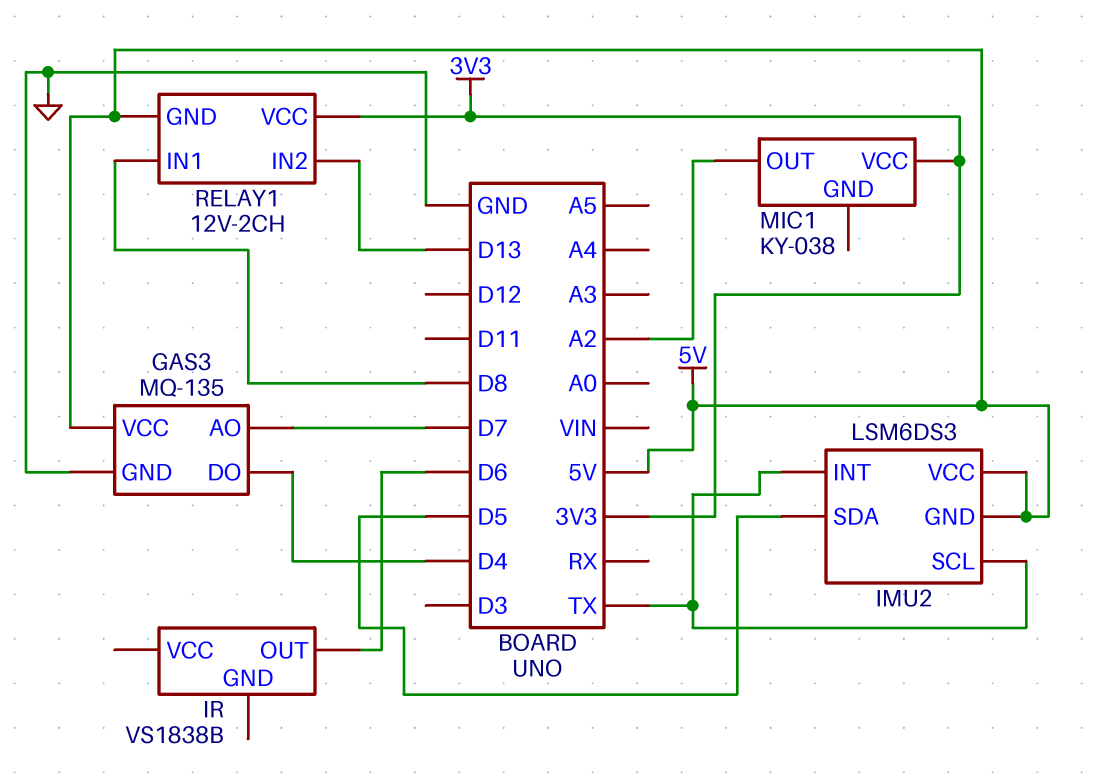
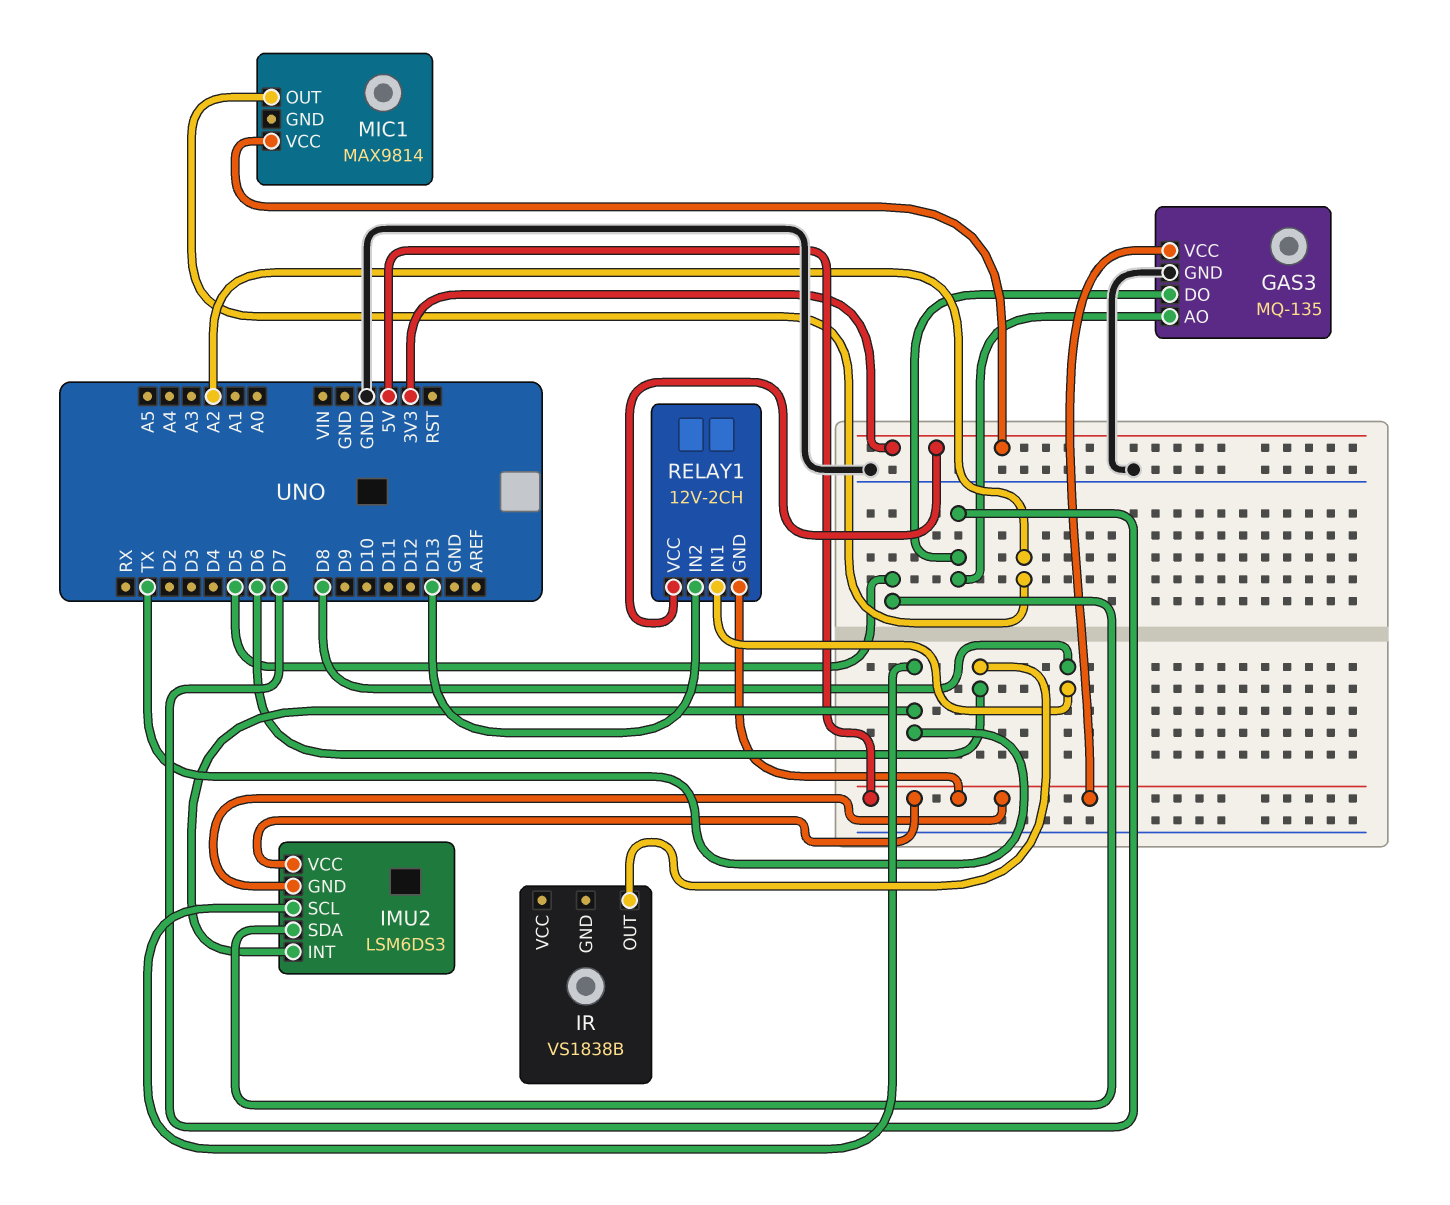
GAS3 pin DO: D4 -> D7
MIC1: KY-038 -> MAX9814

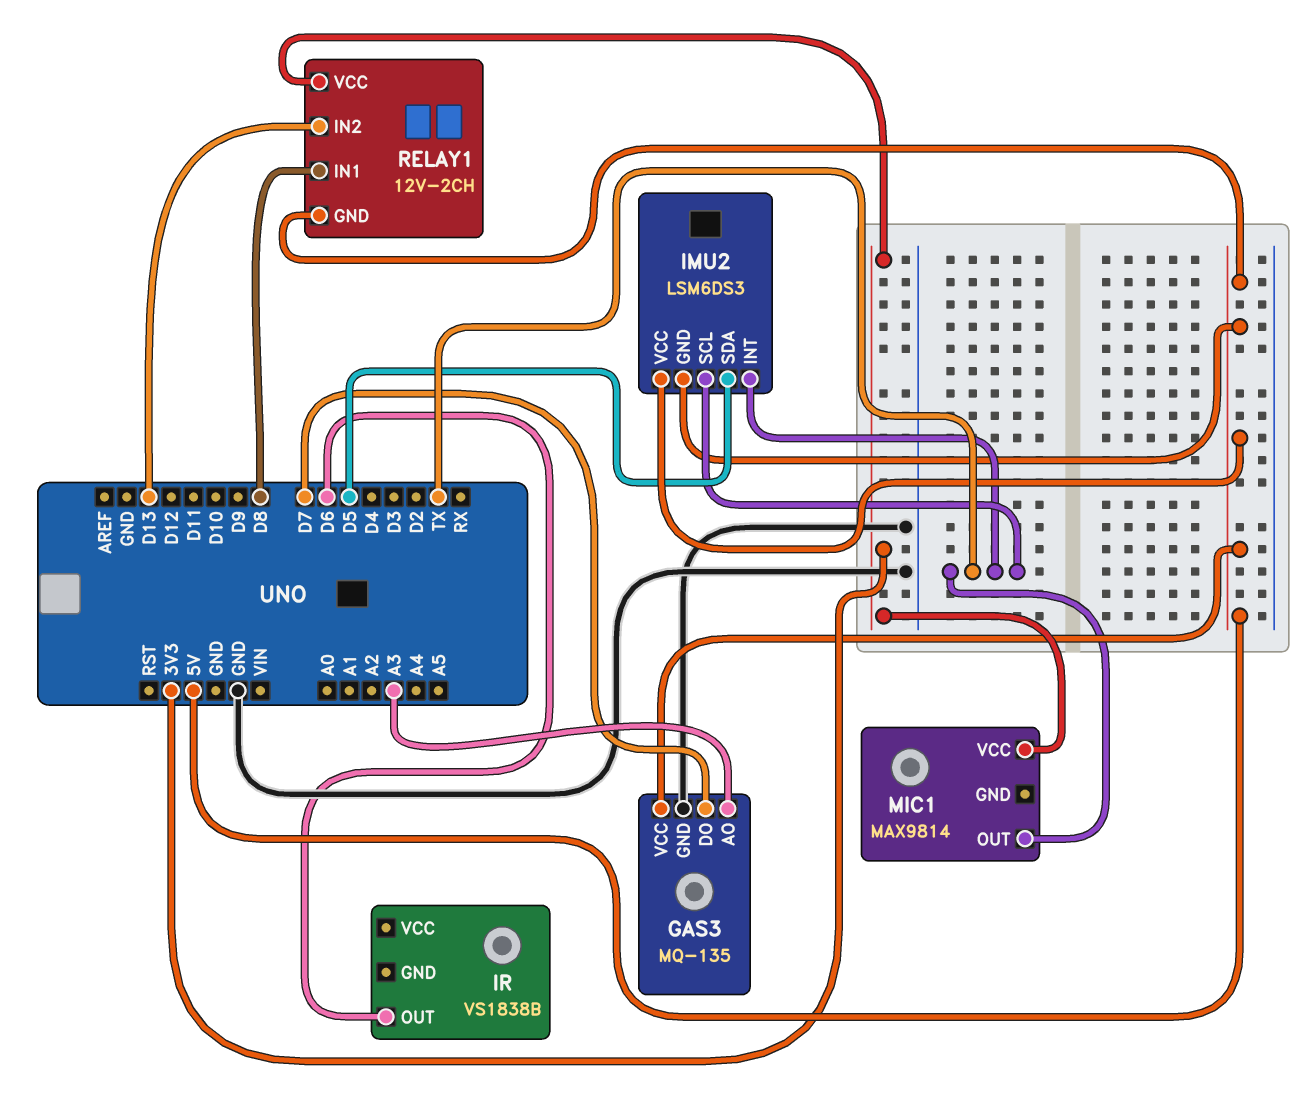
GAS3 pin AO: D7 -> A3
MIC1 pin OUT: A2 -> TX

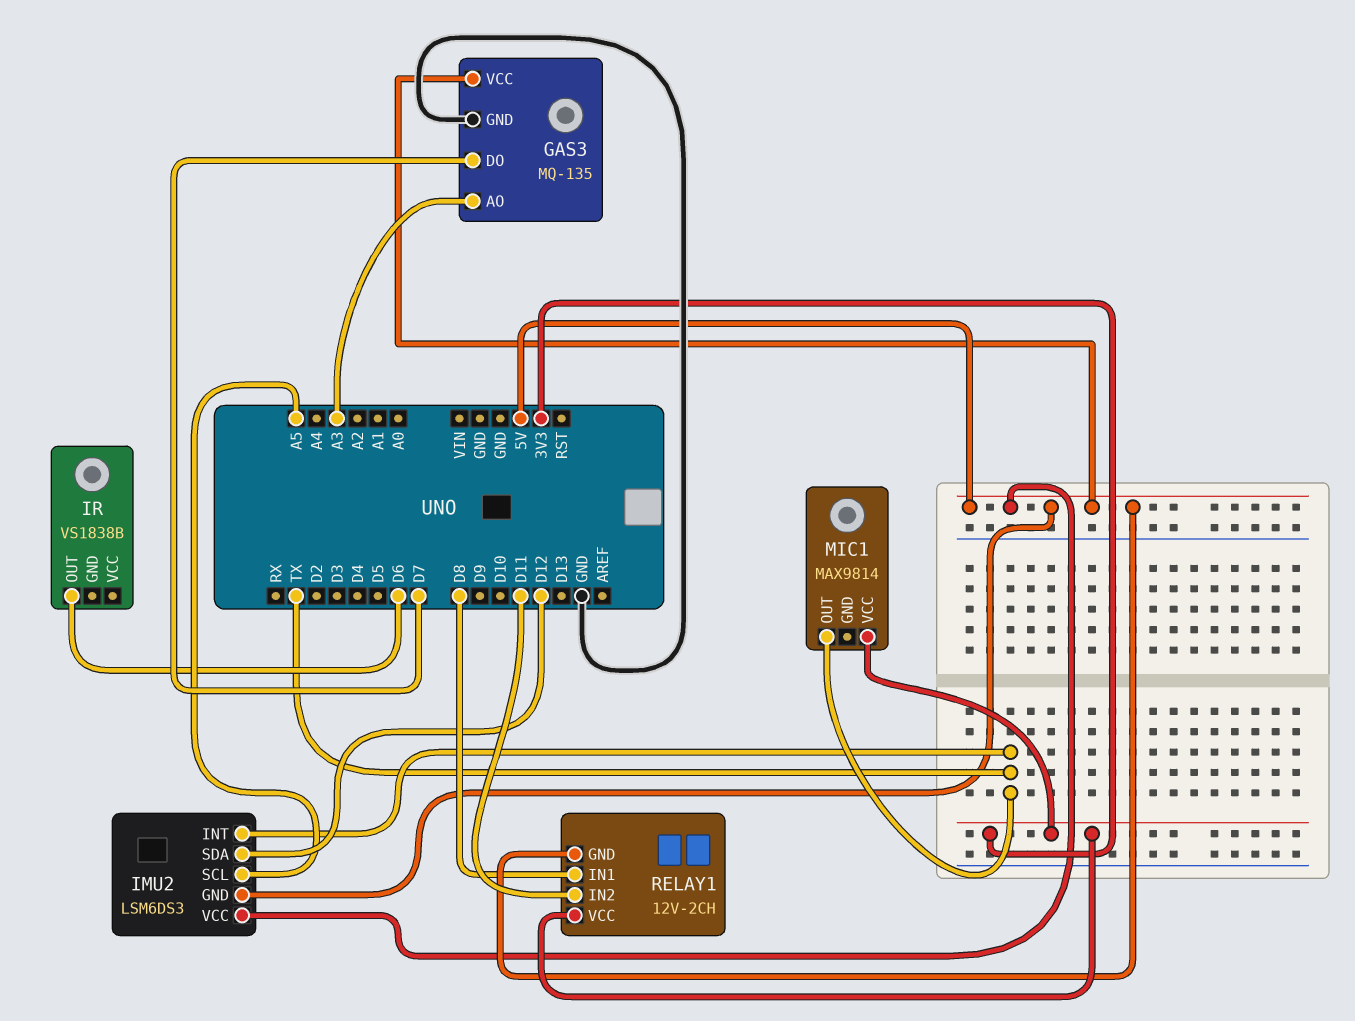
IMU2 pin SCL: TX -> A5
IMU2 pin SDA: D5 -> D12
RELAY1 pin IN2: D13 -> D11

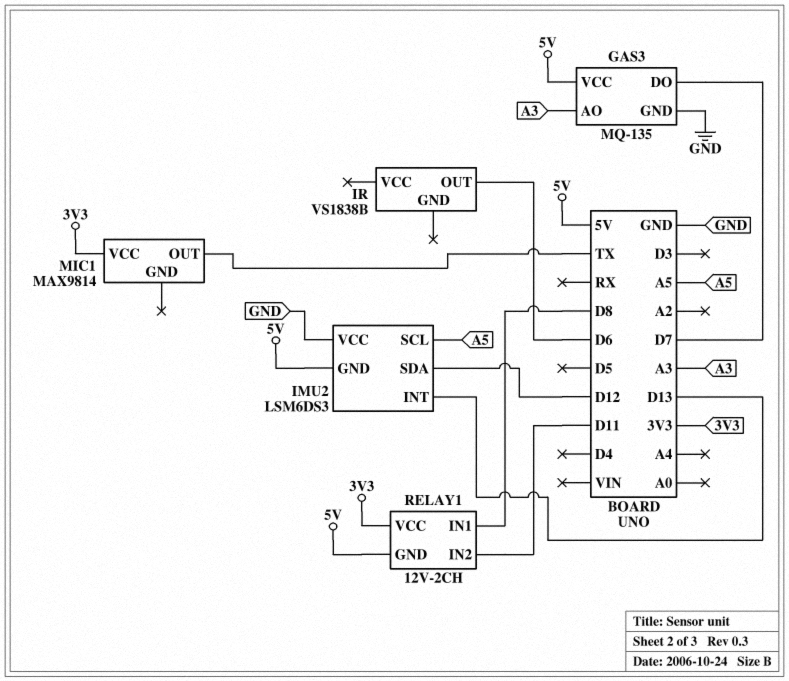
IMU2 pin INT: TX -> D13
IMU2 pin VCC: 5V -> GND

